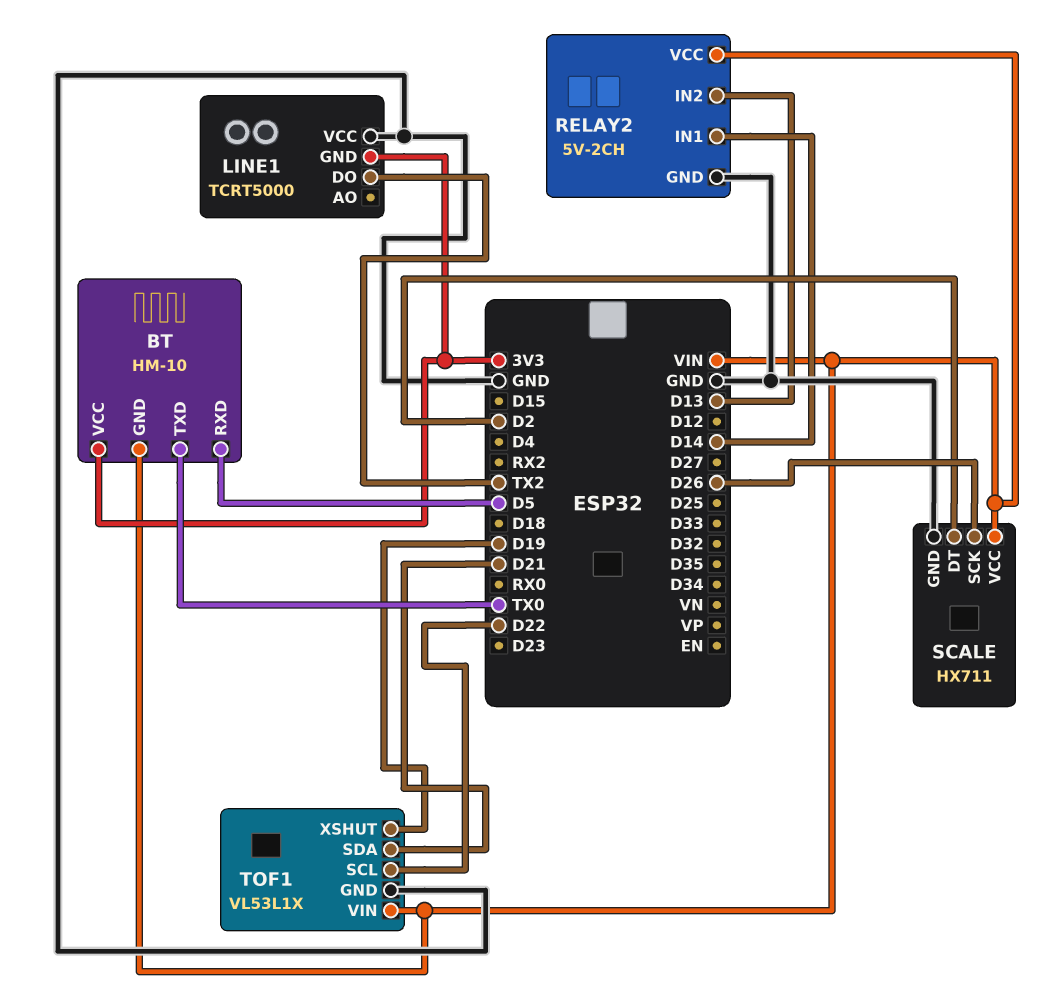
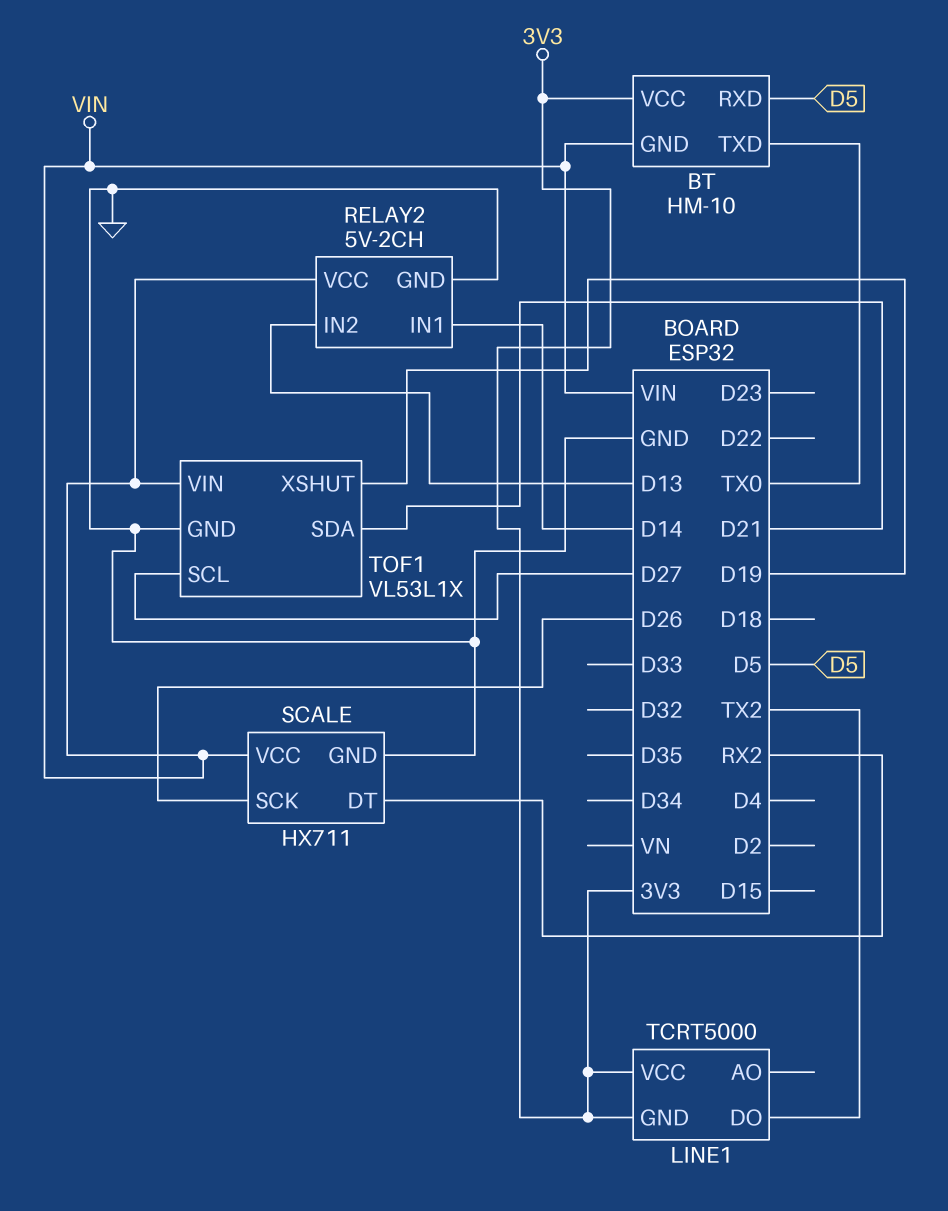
LINE1 pin VCC: GND -> 3V3
SCALE pin DT: D2 -> RX2
TOF1 pin SCL: D22 -> D27

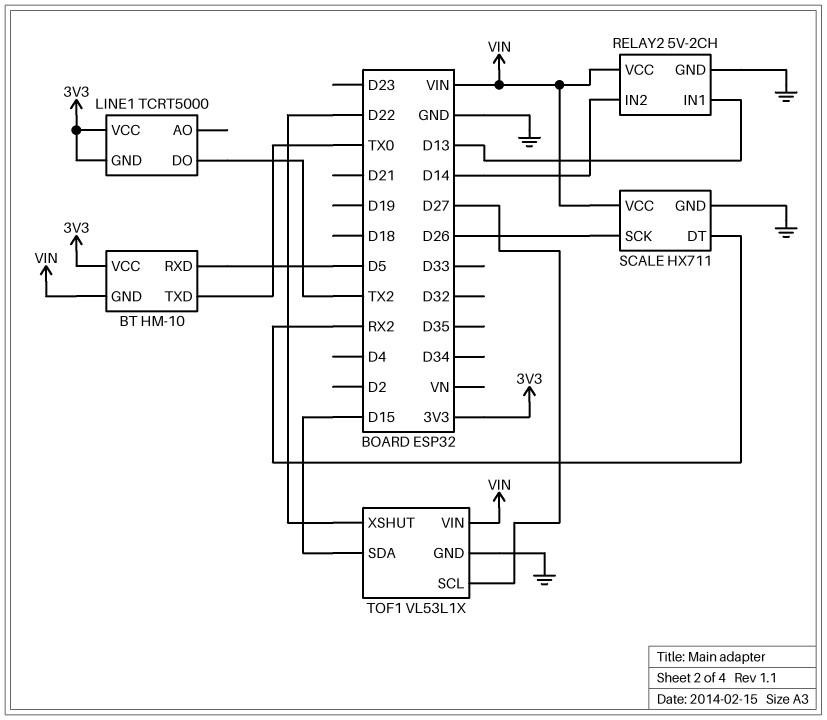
RELAY2 pin IN1: D14 -> D13
RELAY2 pin IN2: D13 -> D14
TOF1 pin SDA: D21 -> D15
TOF1 pin XSHUT: D19 -> D22

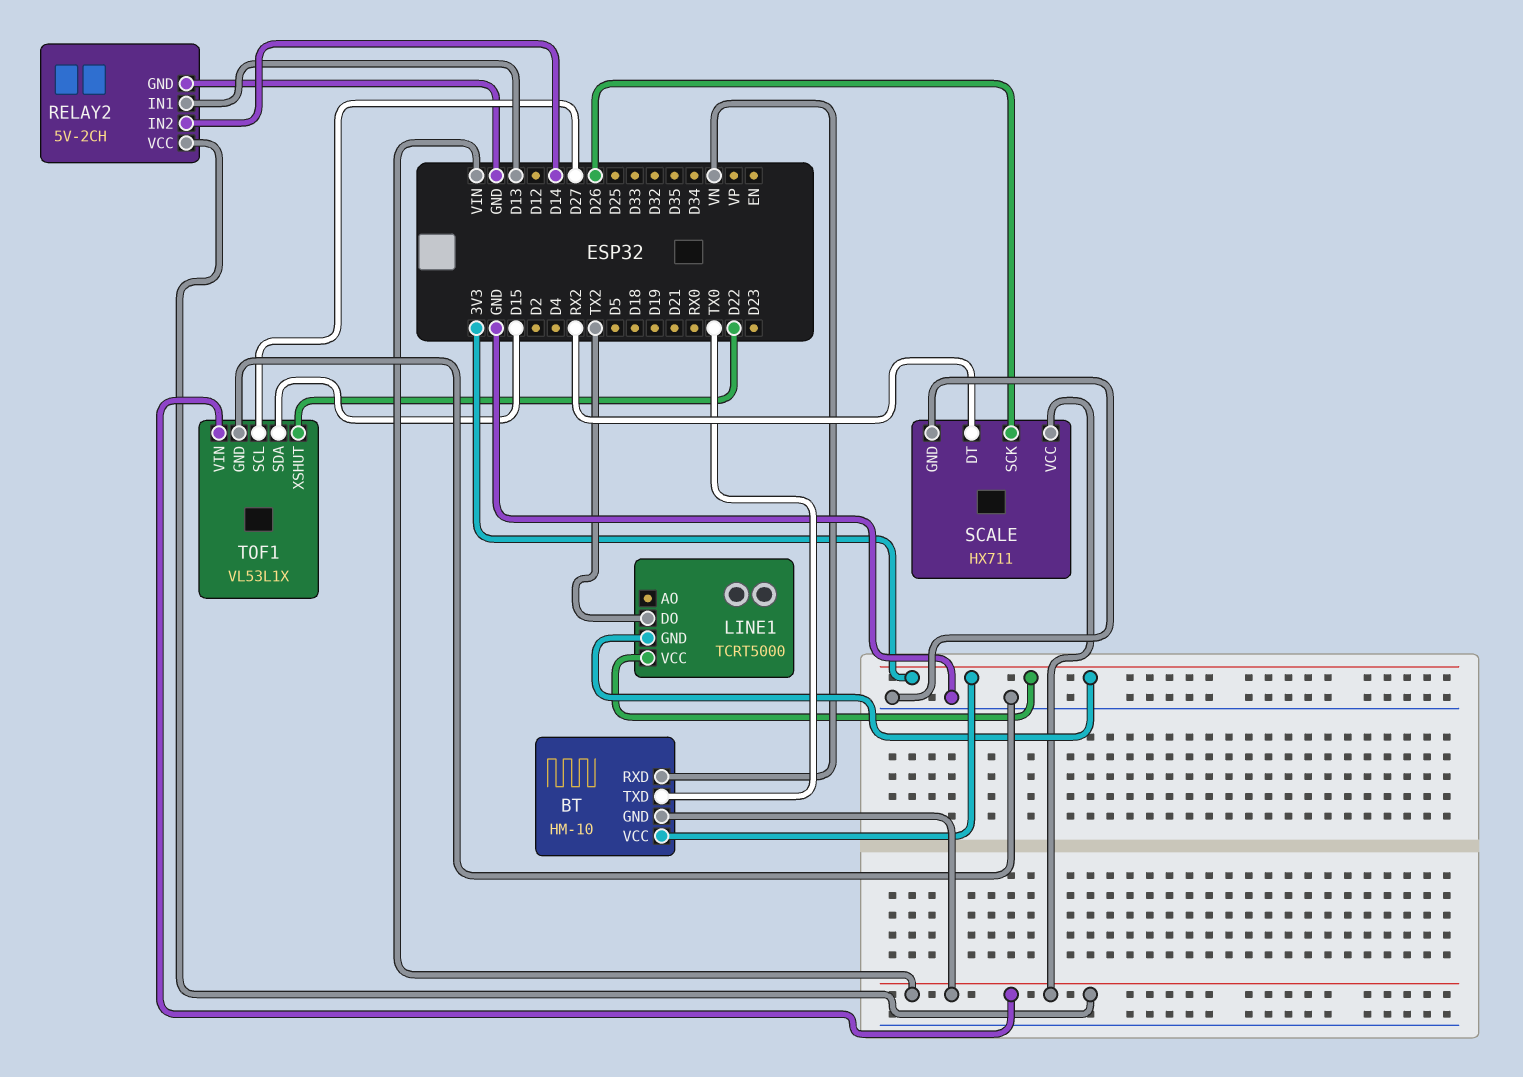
BT pin RXD: D5 -> VN

